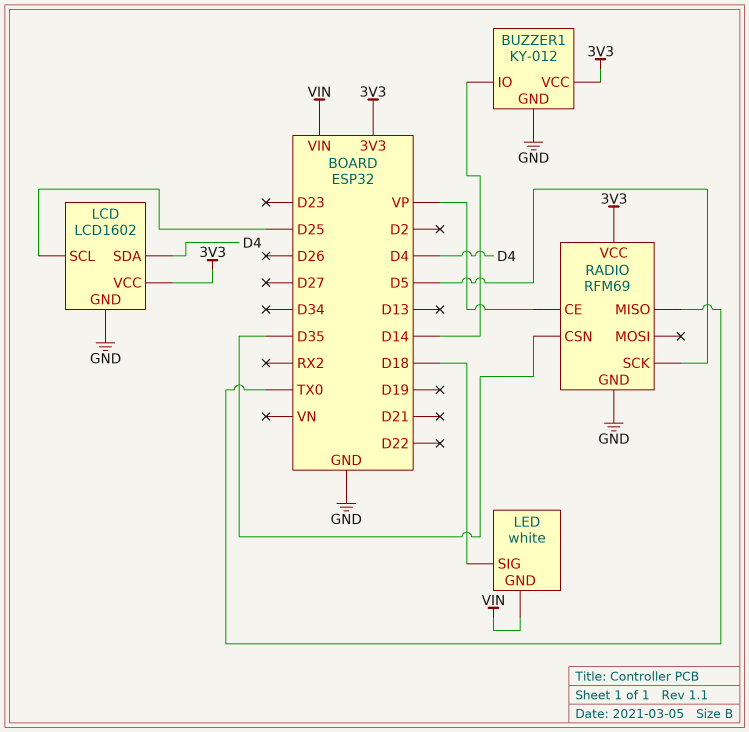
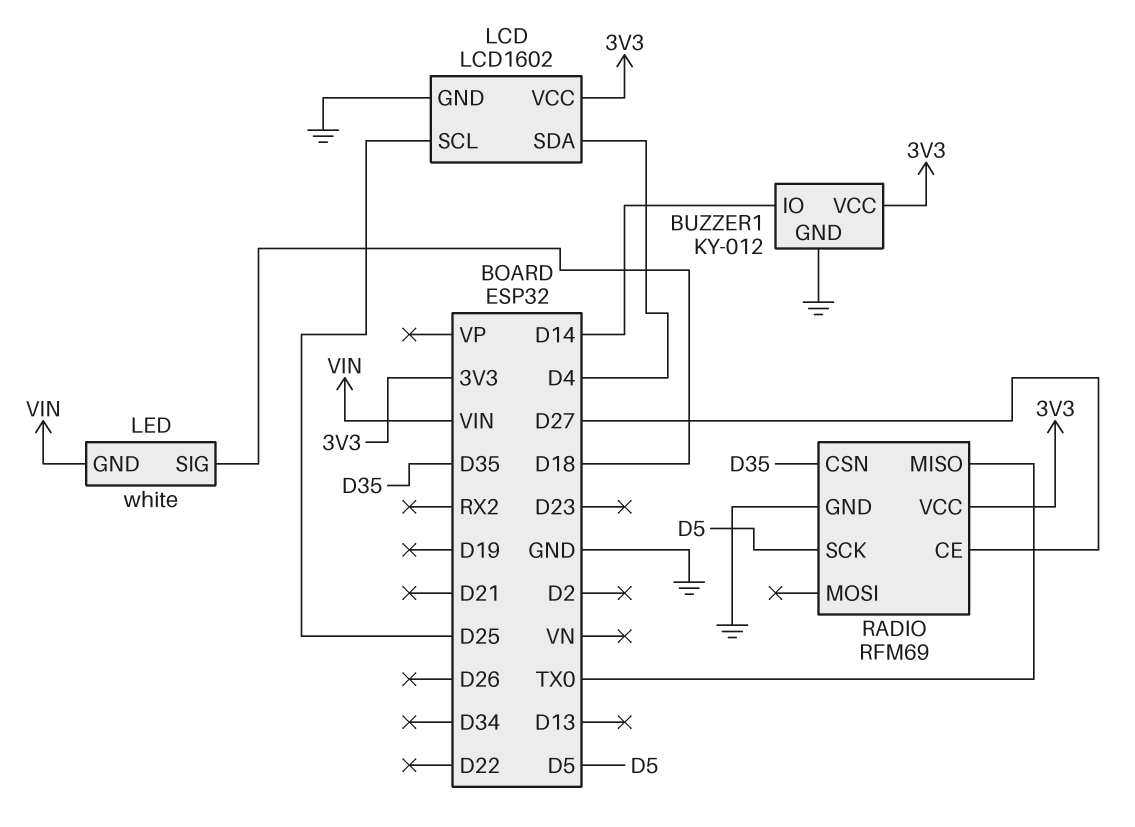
RADIO pin CE: VP -> D27

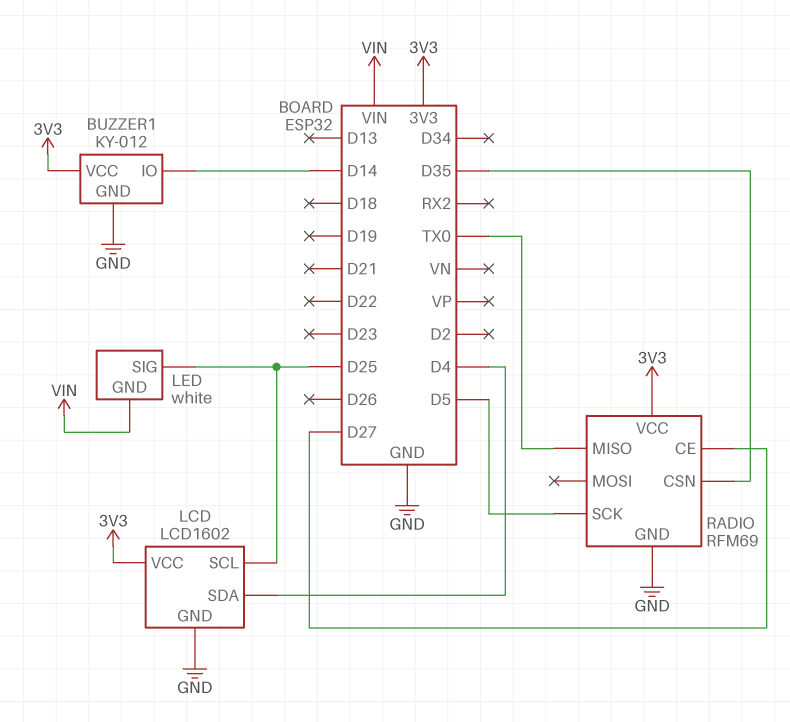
LED pin SIG: D18 -> D25

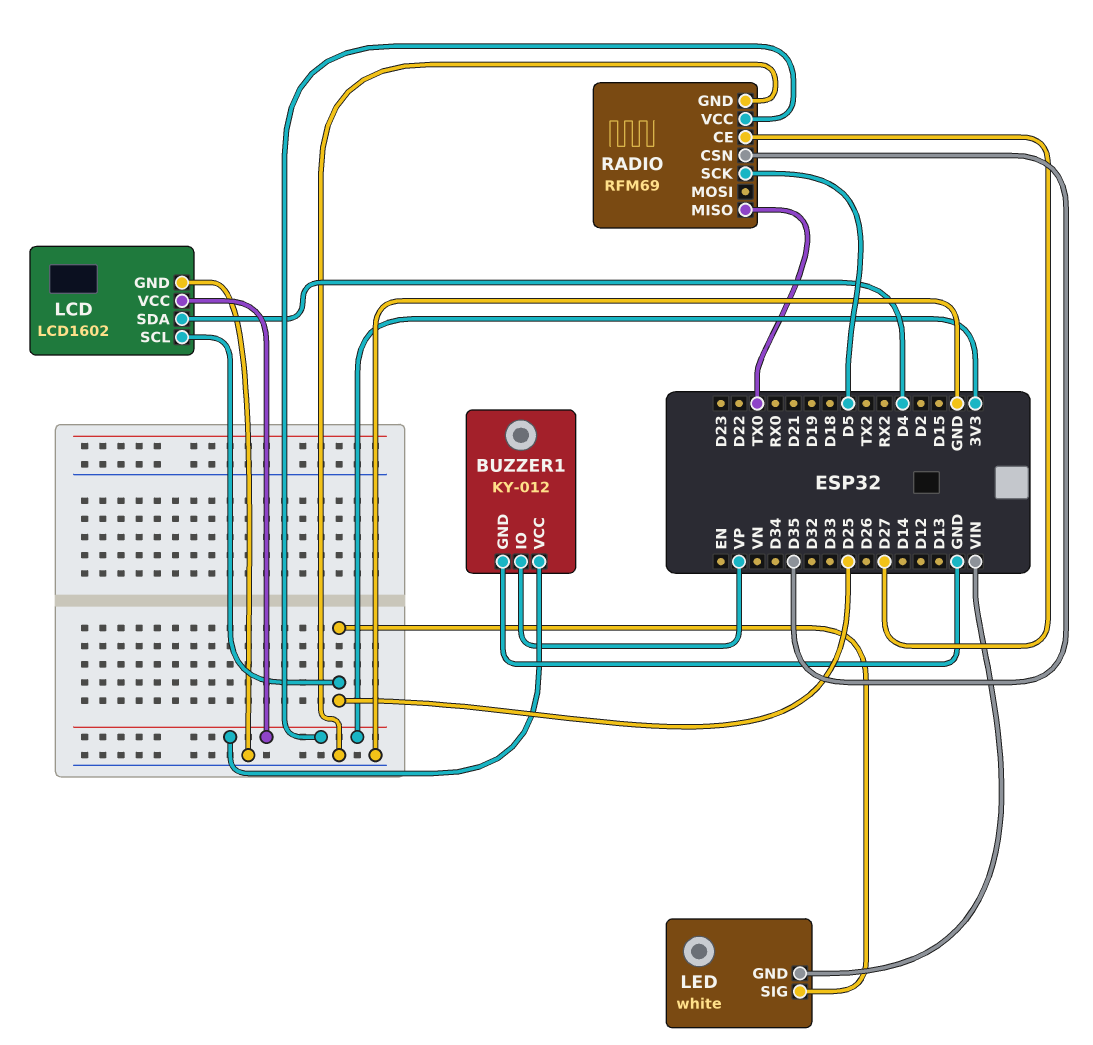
BUZZER1 pin IO: D14 -> VP

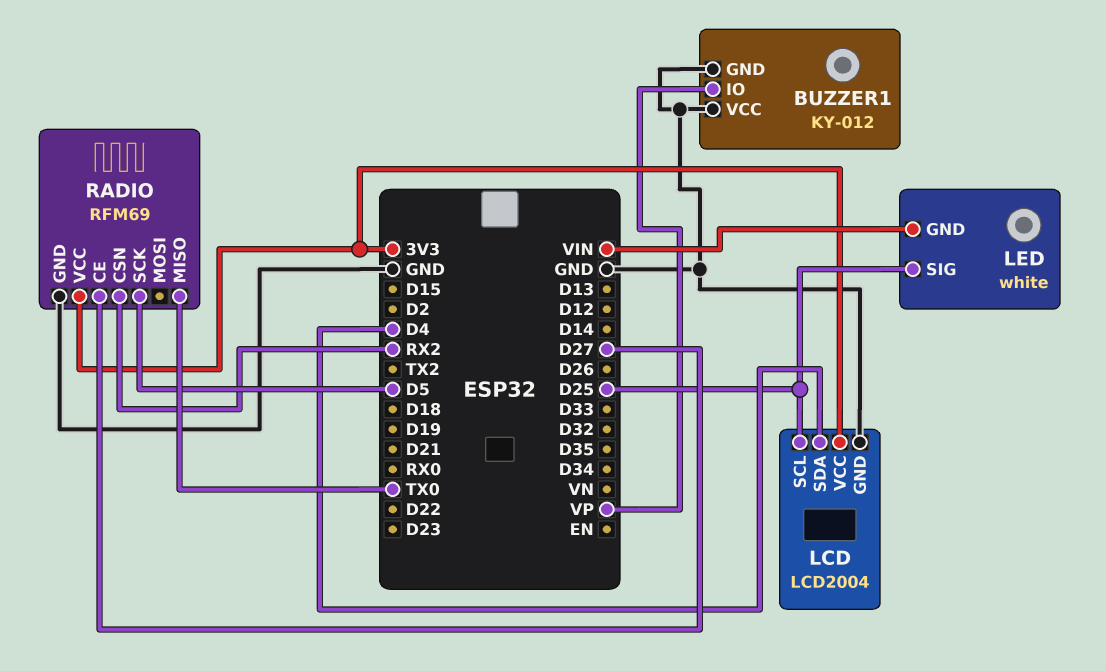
BUZZER1 pin VCC: 3V3 -> GND
LCD: LCD1602 -> LCD2004
RADIO pin CSN: D35 -> RX2

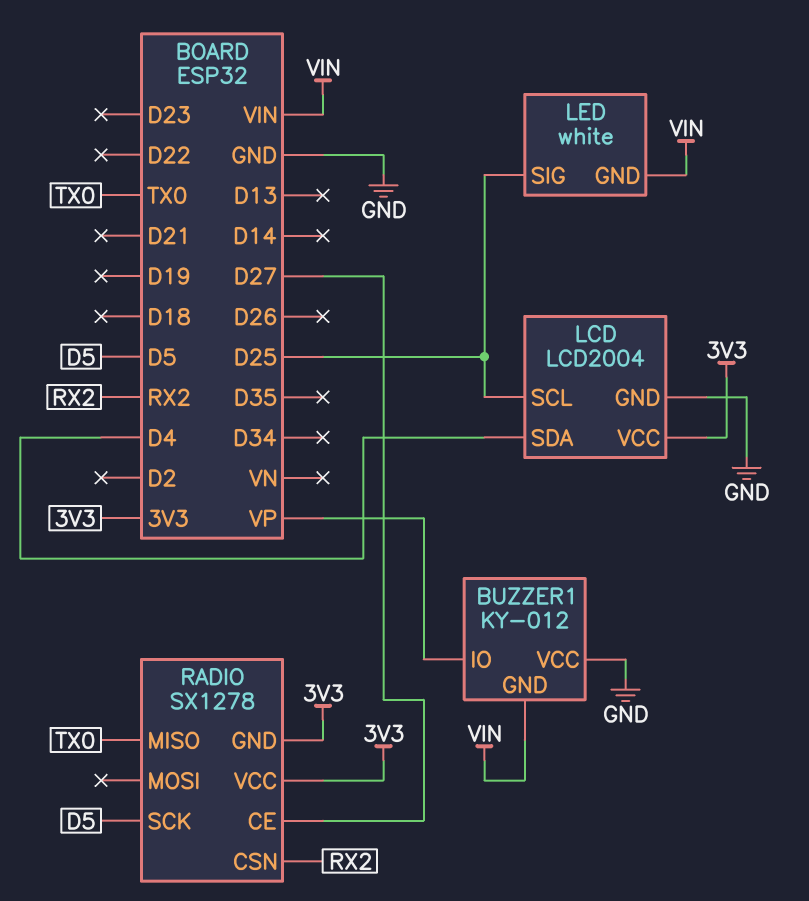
BUZZER1 pin GND: GND -> VIN
RADIO: RFM69 -> SX1278
RADIO pin GND: GND -> 3V3

